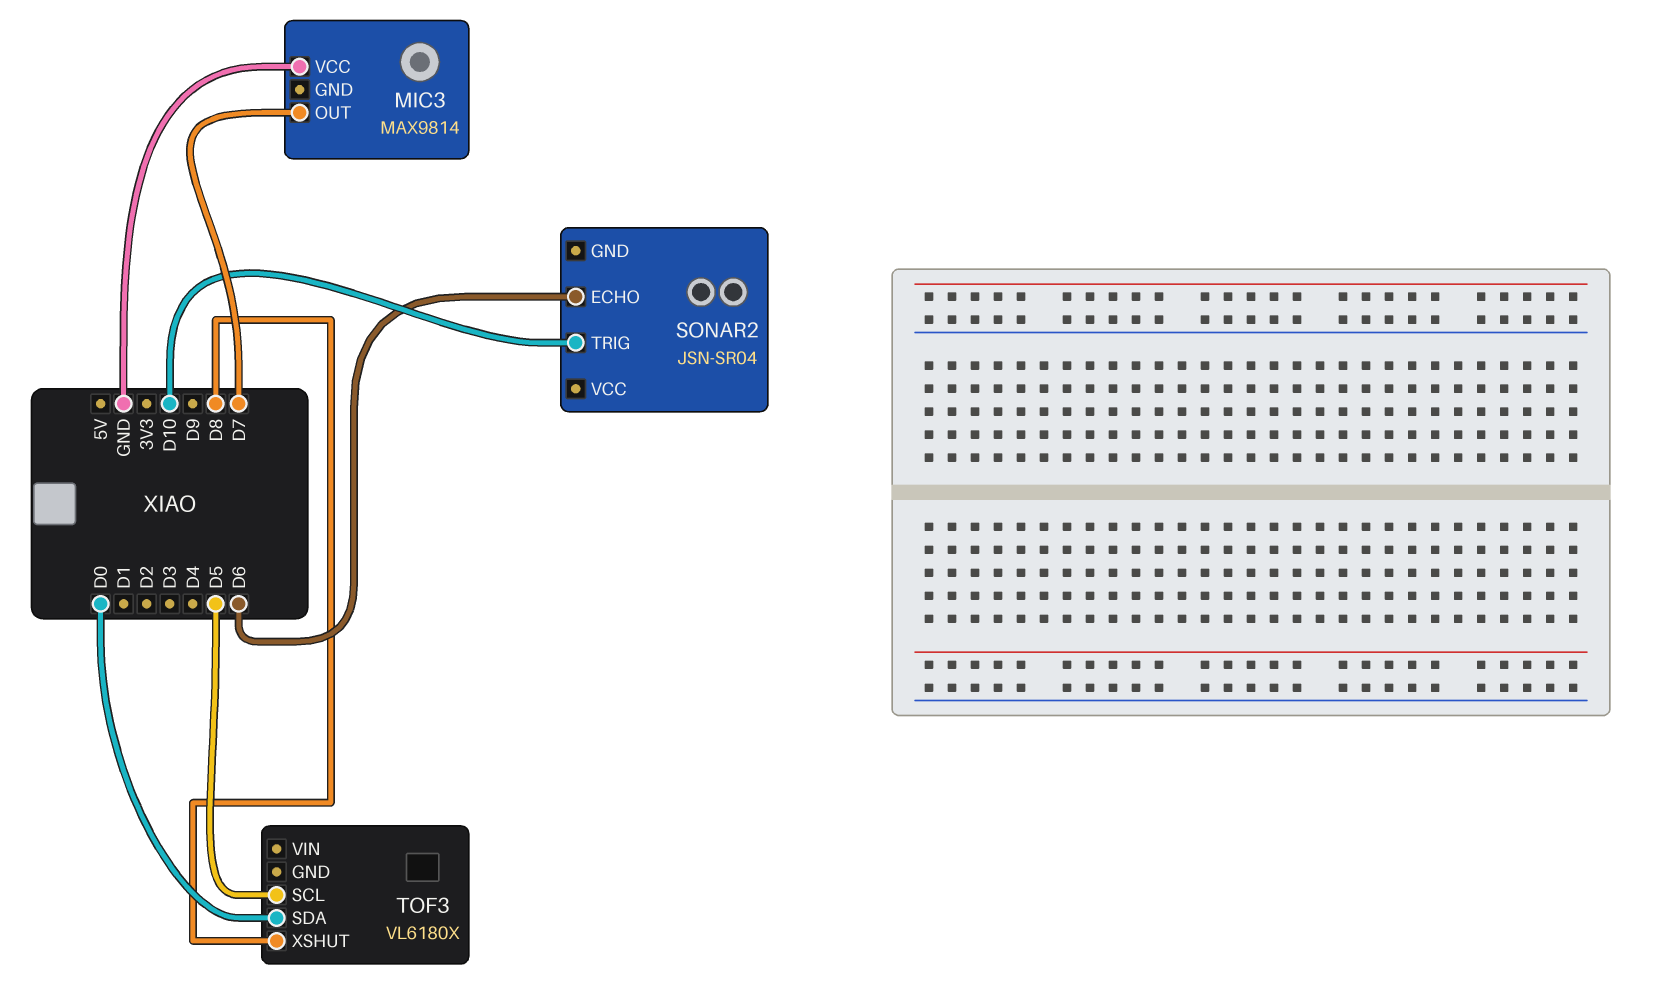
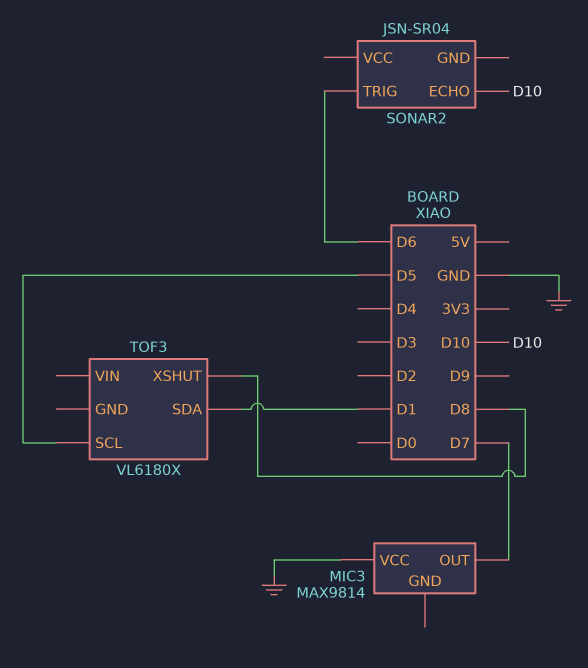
SONAR2 pin ECHO: D6 -> D10
SONAR2 pin TRIG: D10 -> D6
TOF3 pin SDA: D0 -> D1

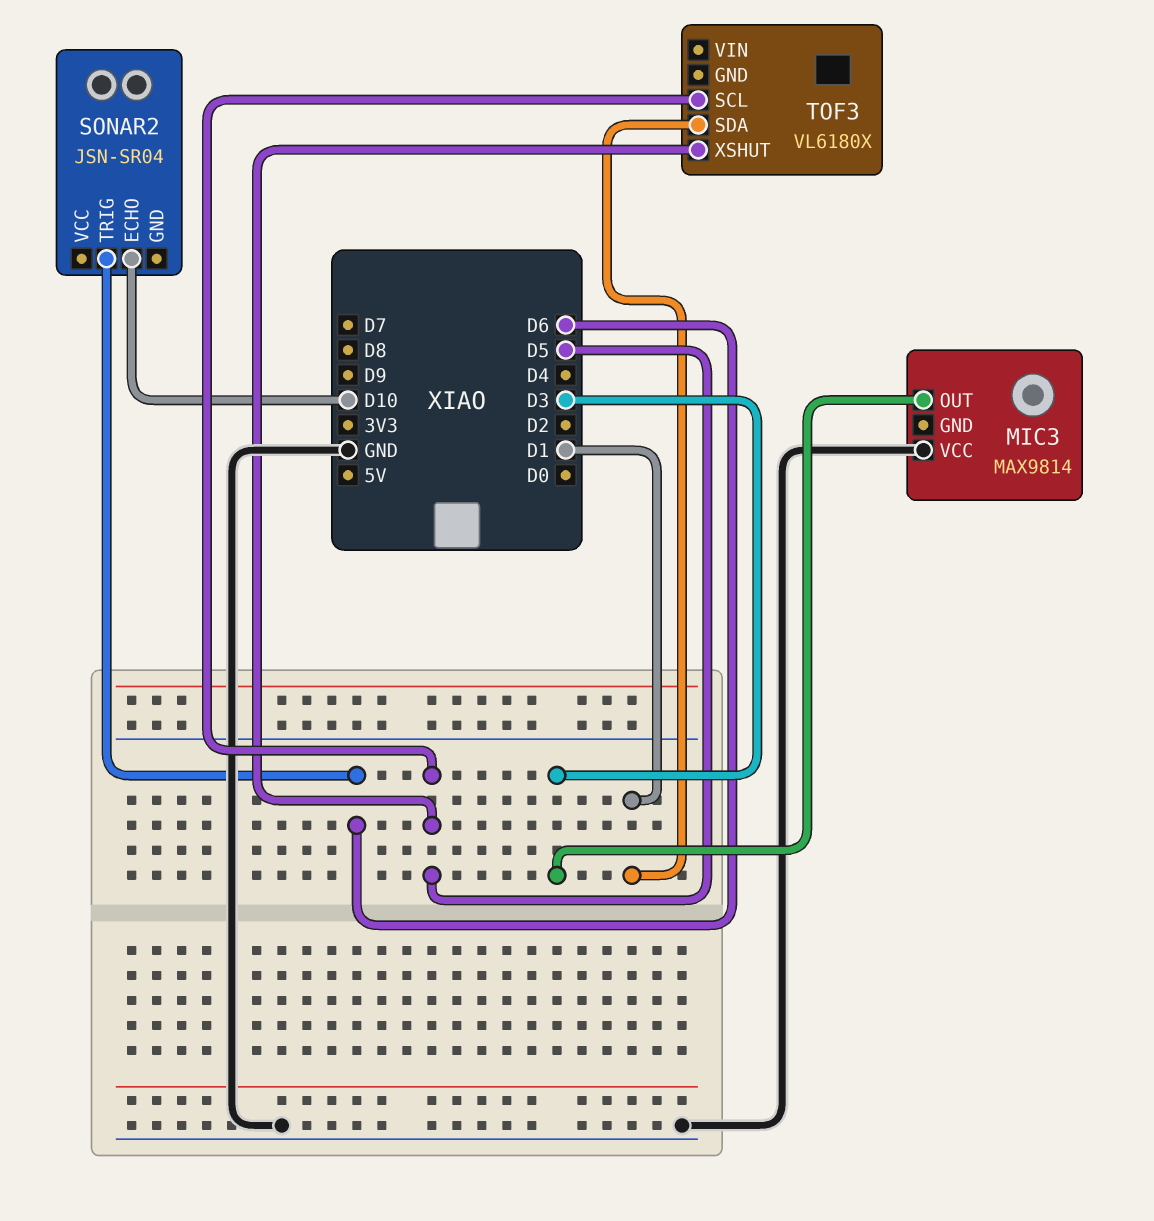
MIC3 pin OUT: D7 -> D3
TOF3 pin XSHUT: D8 -> D5

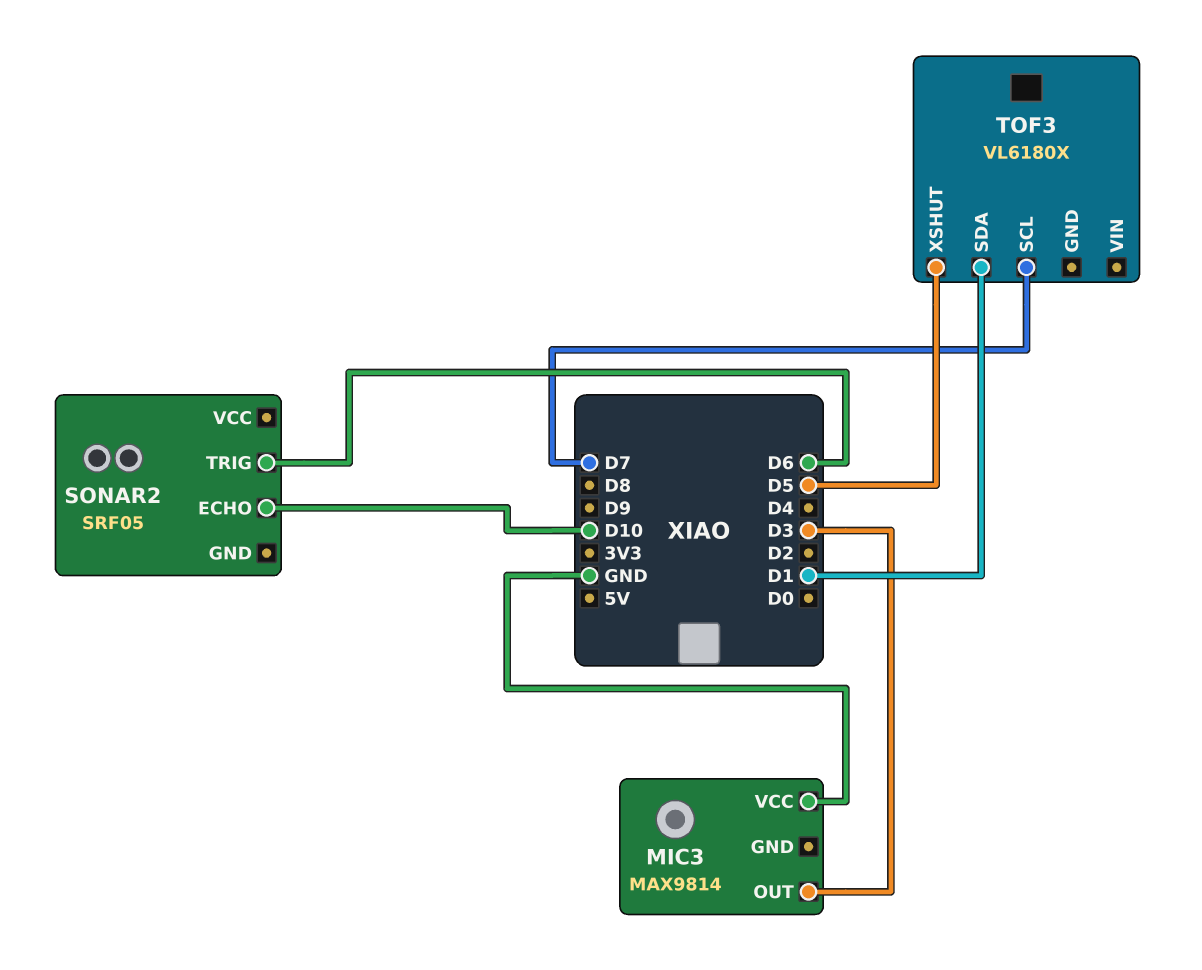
SONAR2: JSN-SR04 -> SRF05
TOF3 pin SCL: D5 -> D7

